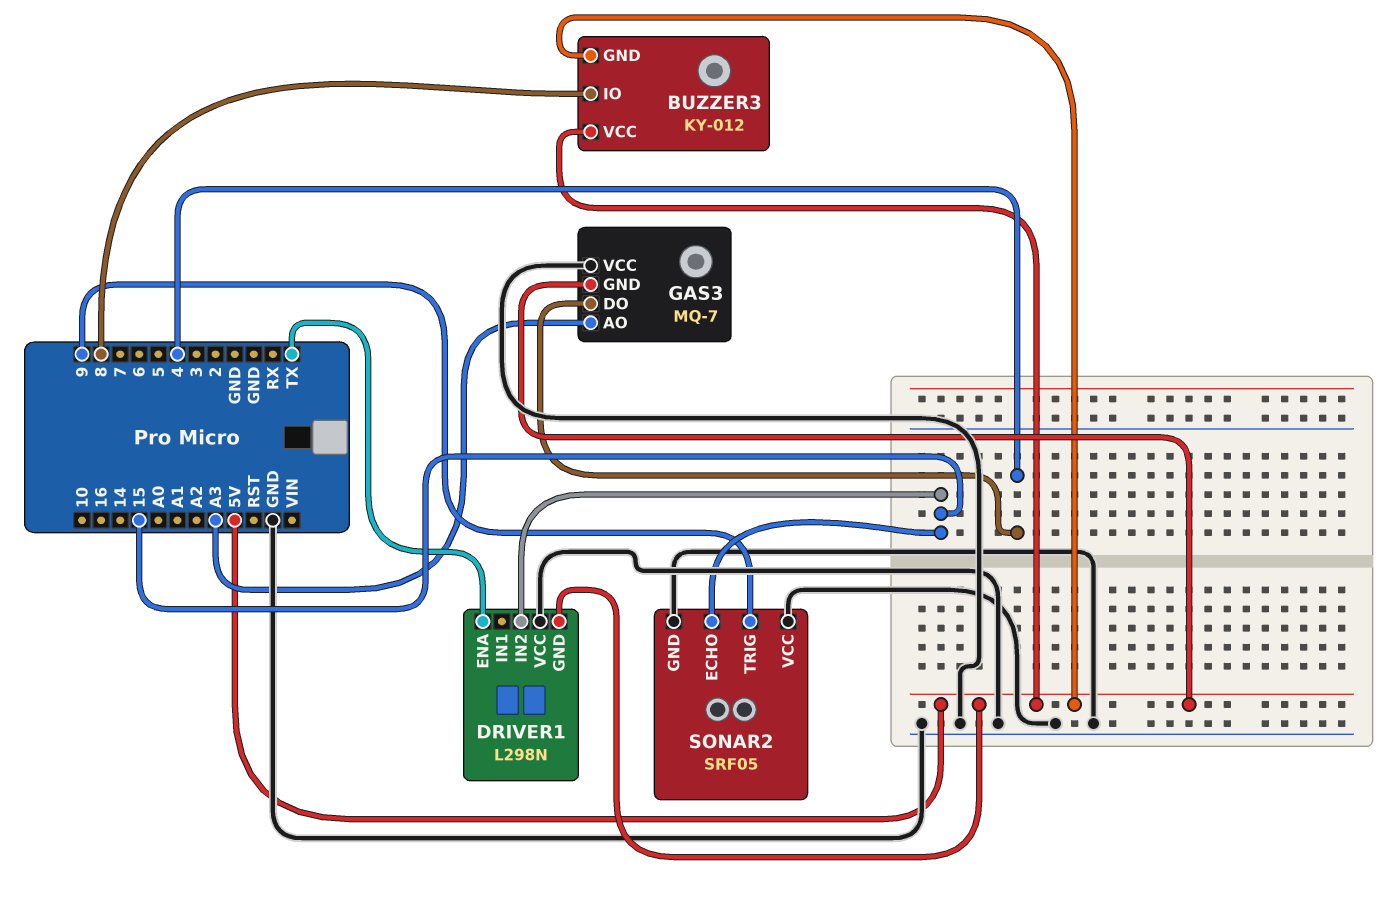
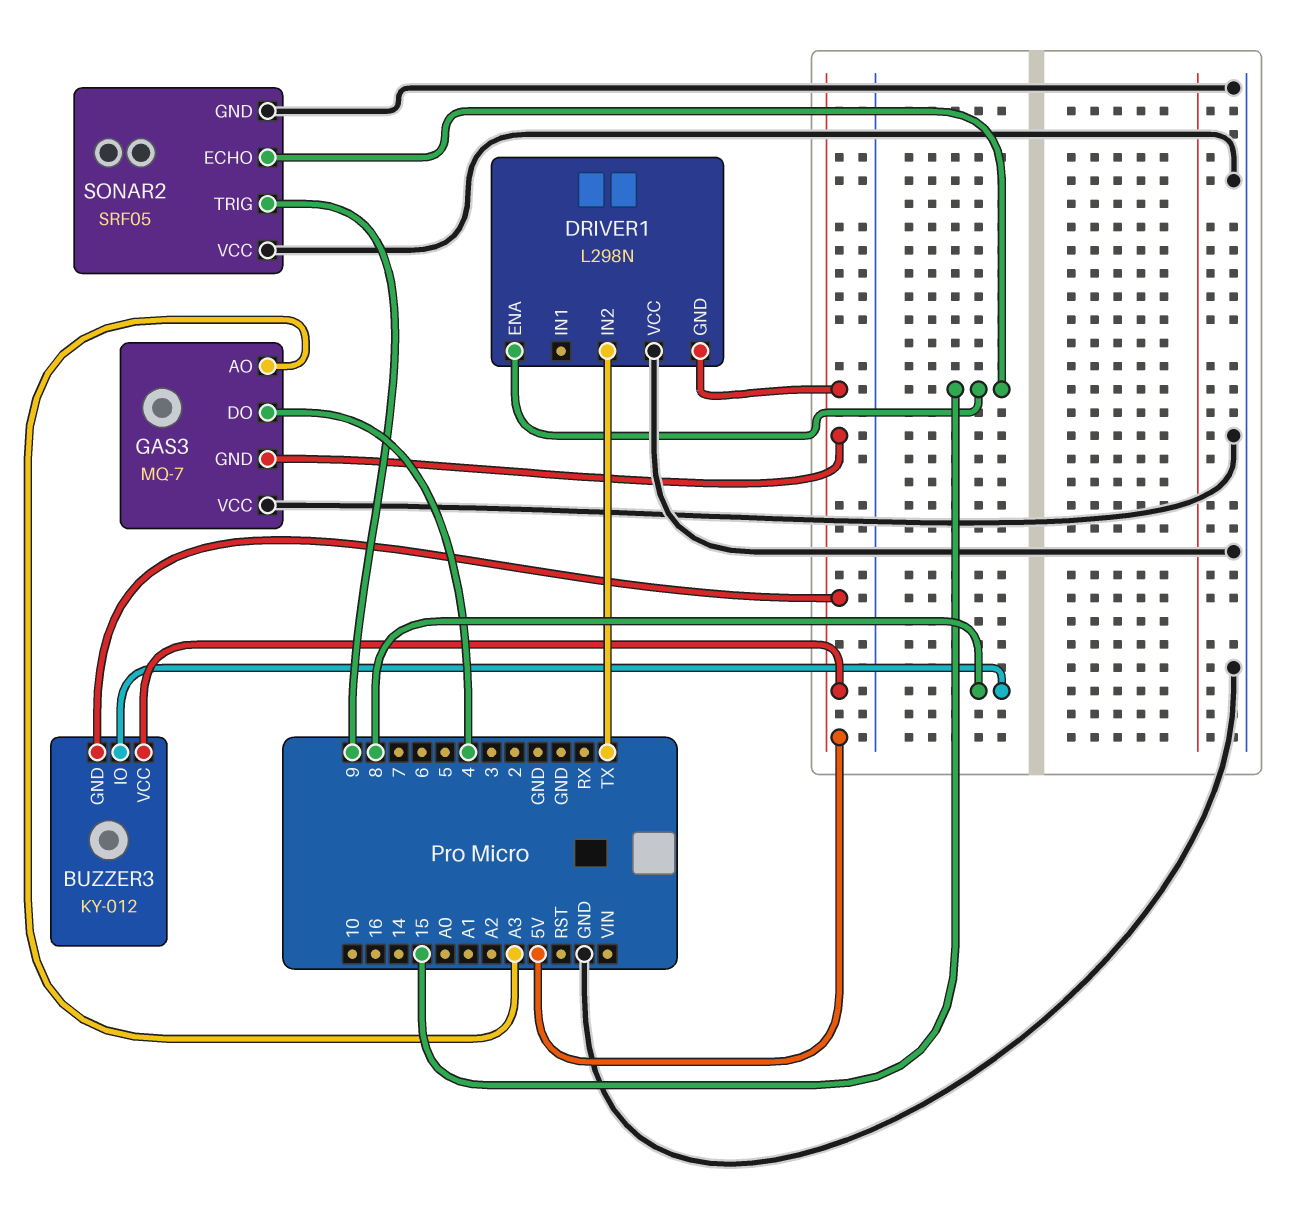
DRIVER1 pin ENA: TX -> 15
DRIVER1 pin IN2: 15 -> TX

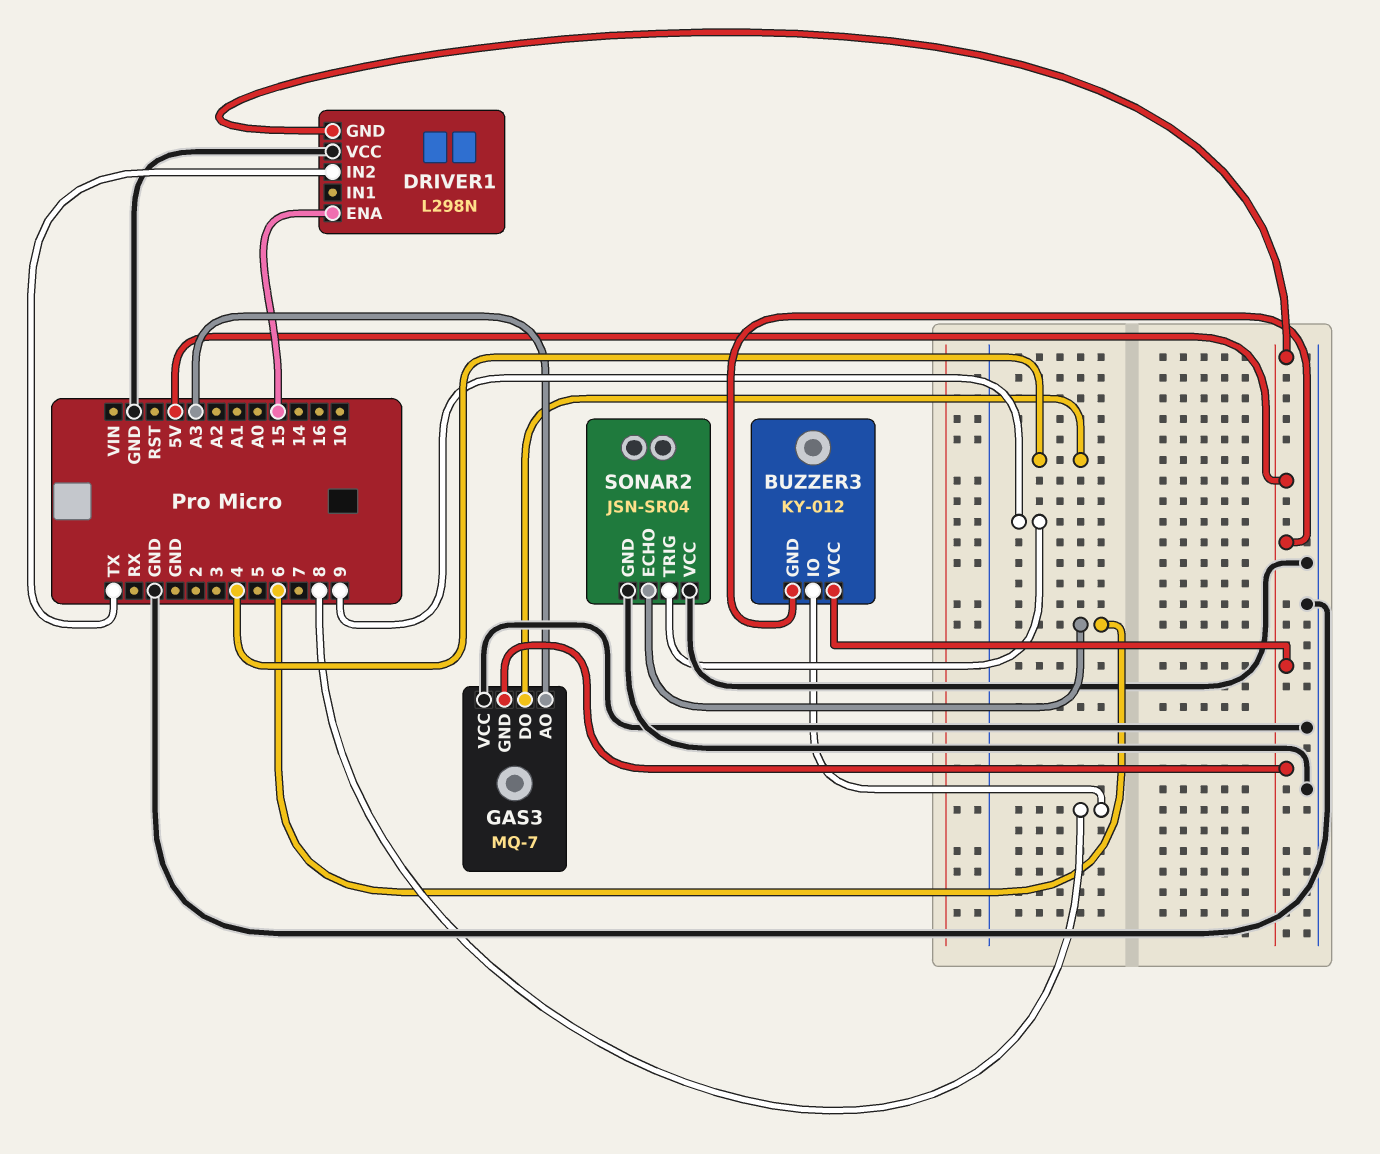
SONAR2: SRF05 -> JSN-SR04
SONAR2 pin ECHO: 15 -> 6

